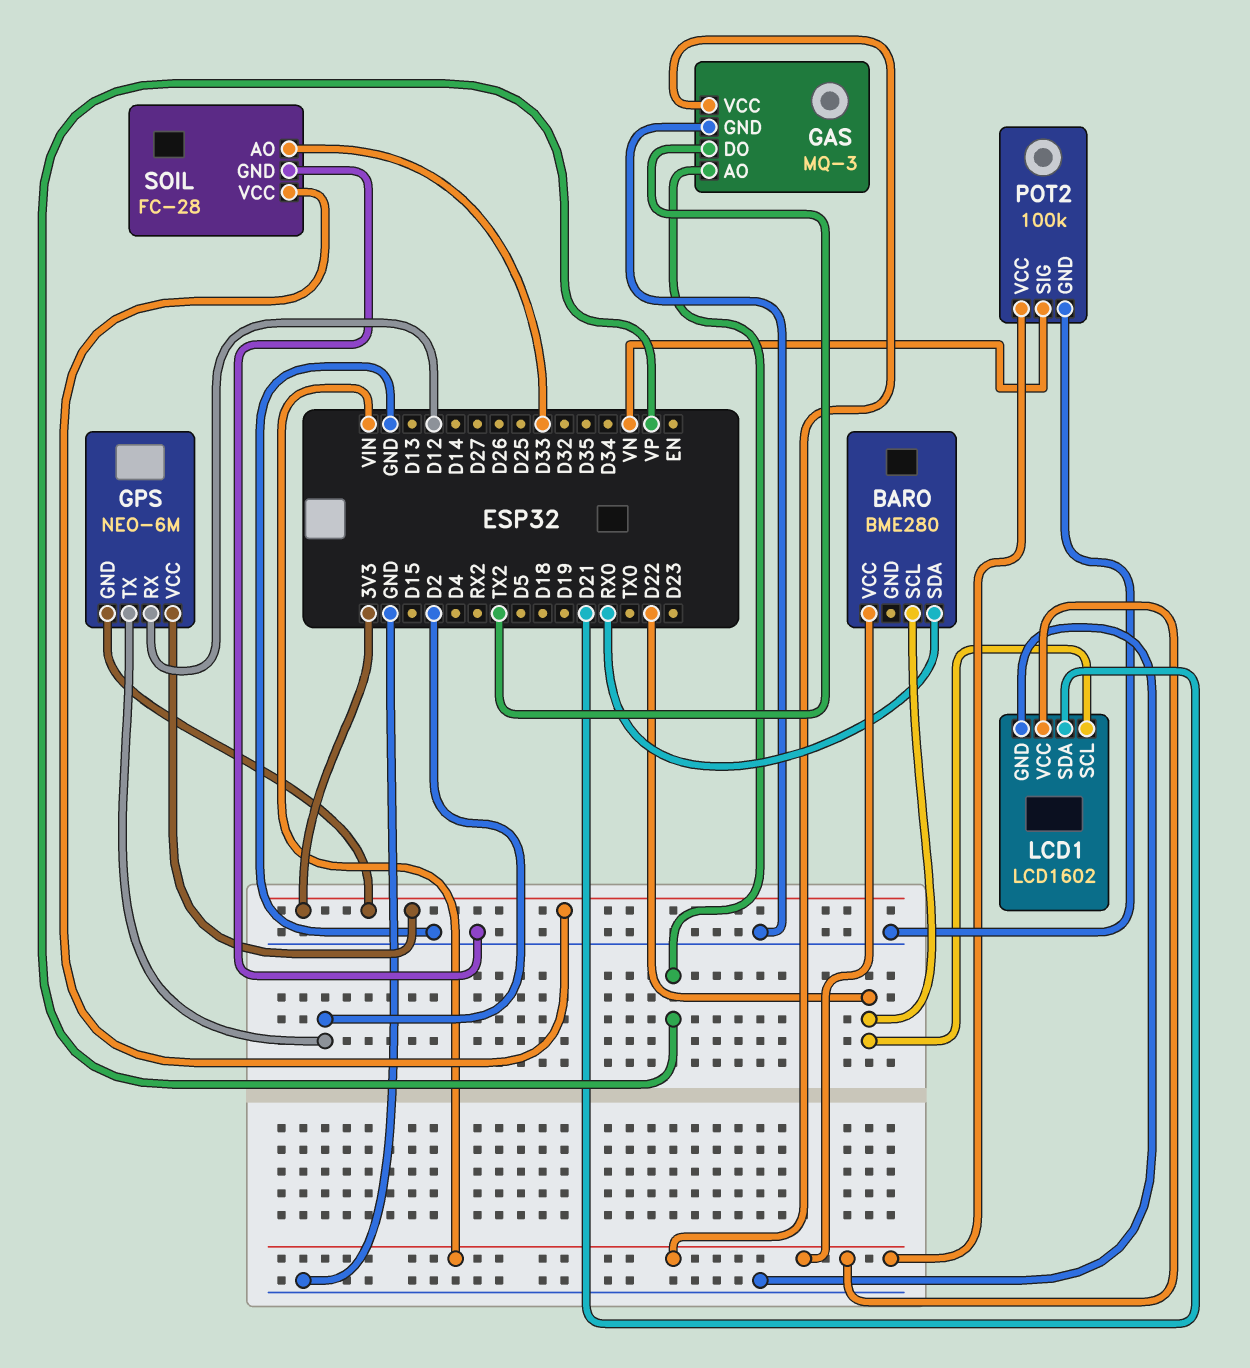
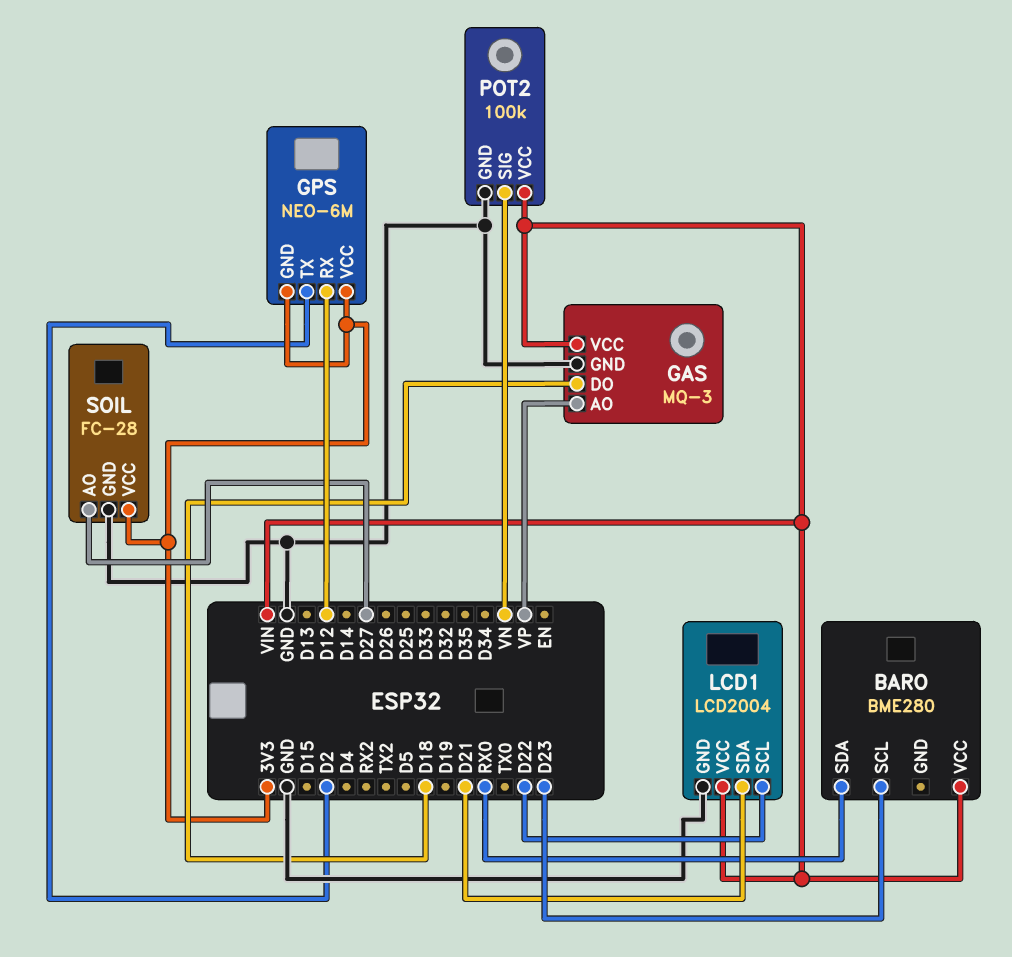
BARO pin SCL: D22 -> D23
GAS pin DO: TX2 -> D18
LCD1: LCD1602 -> LCD2004
SOIL pin AO: D33 -> D27

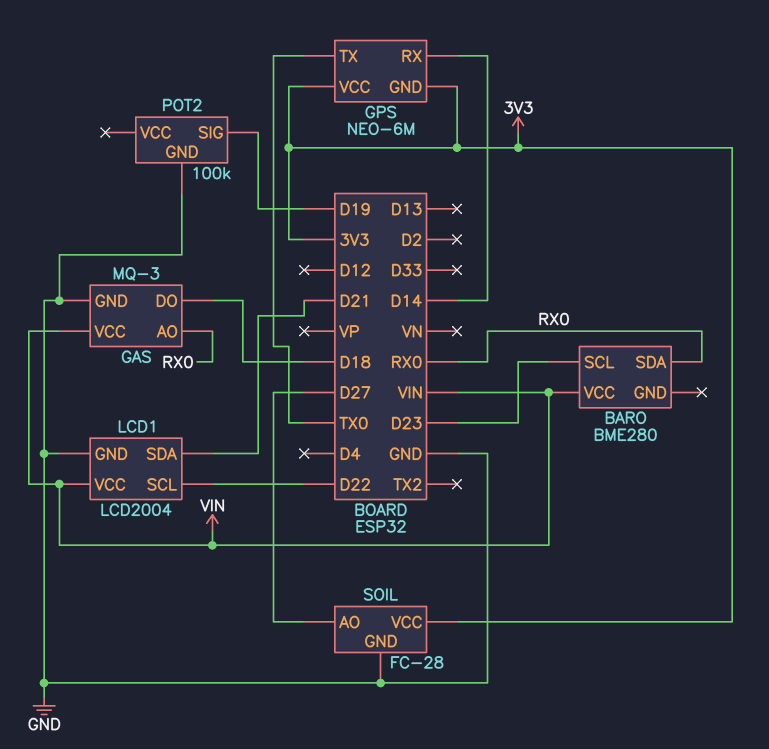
GAS pin AO: VP -> RX0
GPS pin RX: D12 -> D14
GPS pin TX: D2 -> TX0
POT2 pin SIG: VN -> D19
POT2 pin VCC: VIN -> none

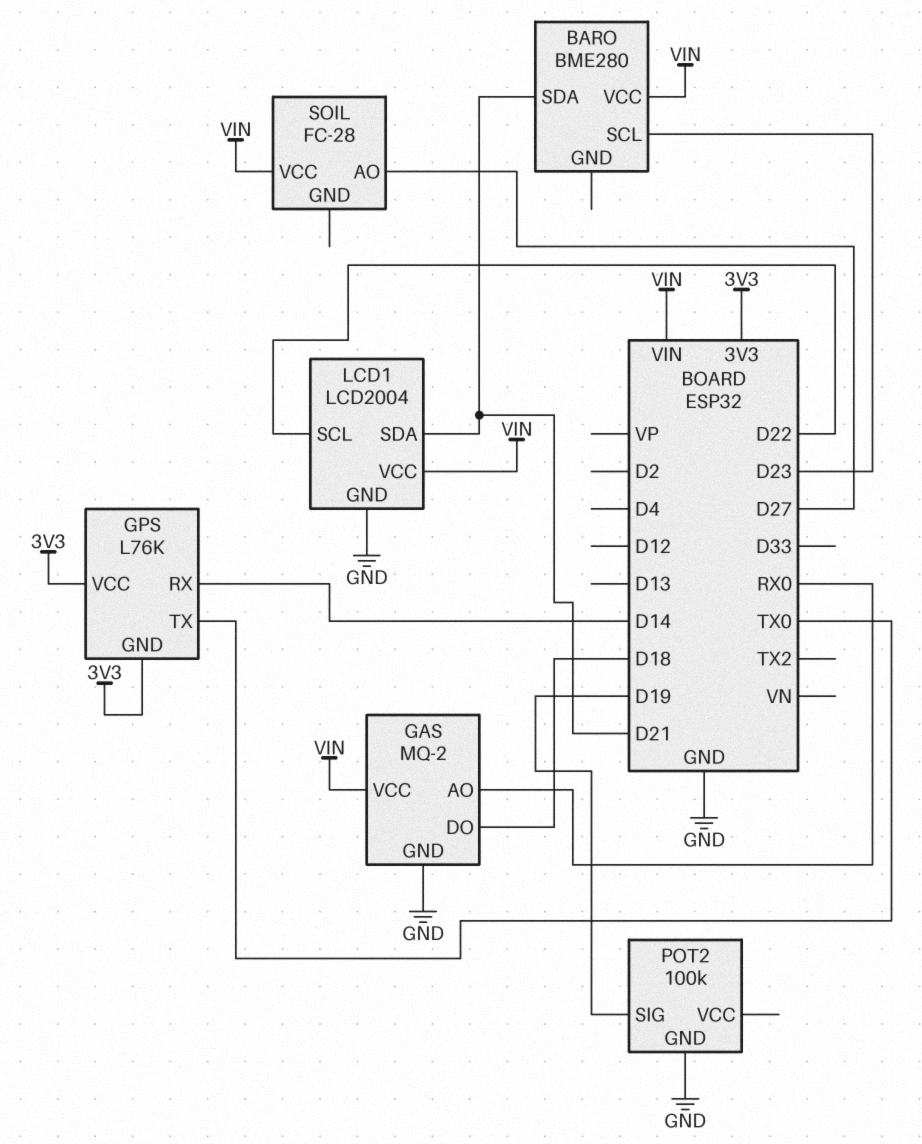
BARO pin SDA: RX0 -> D21
GAS: MQ-3 -> MQ-2
GPS: NEO-6M -> L76K
SOIL pin GND: GND -> none
SOIL pin VCC: 3V3 -> VIN

